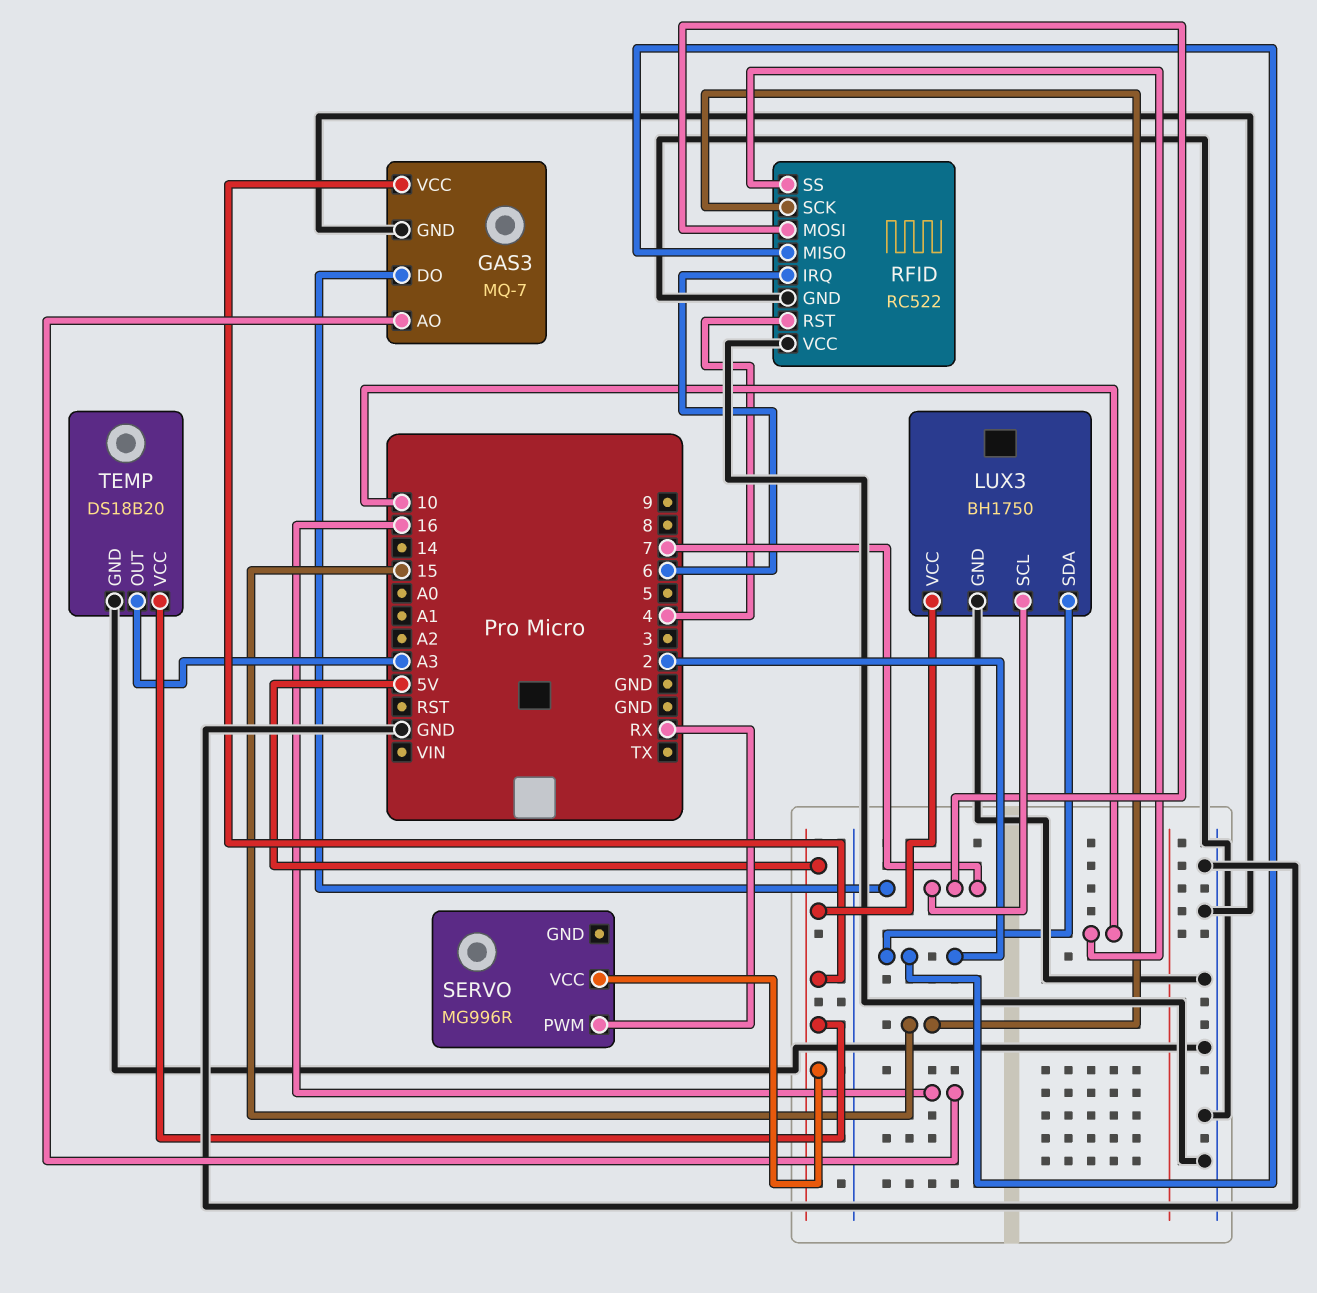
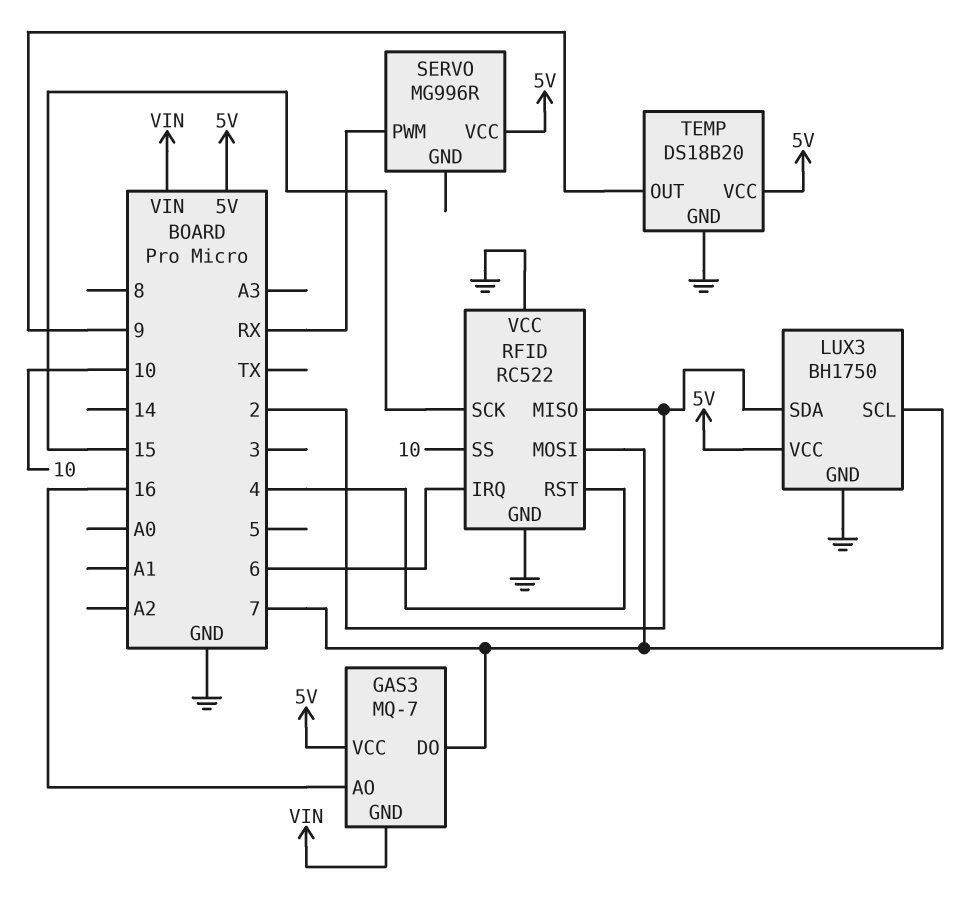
GAS3 pin GND: GND -> VIN
TEMP pin OUT: A3 -> 9

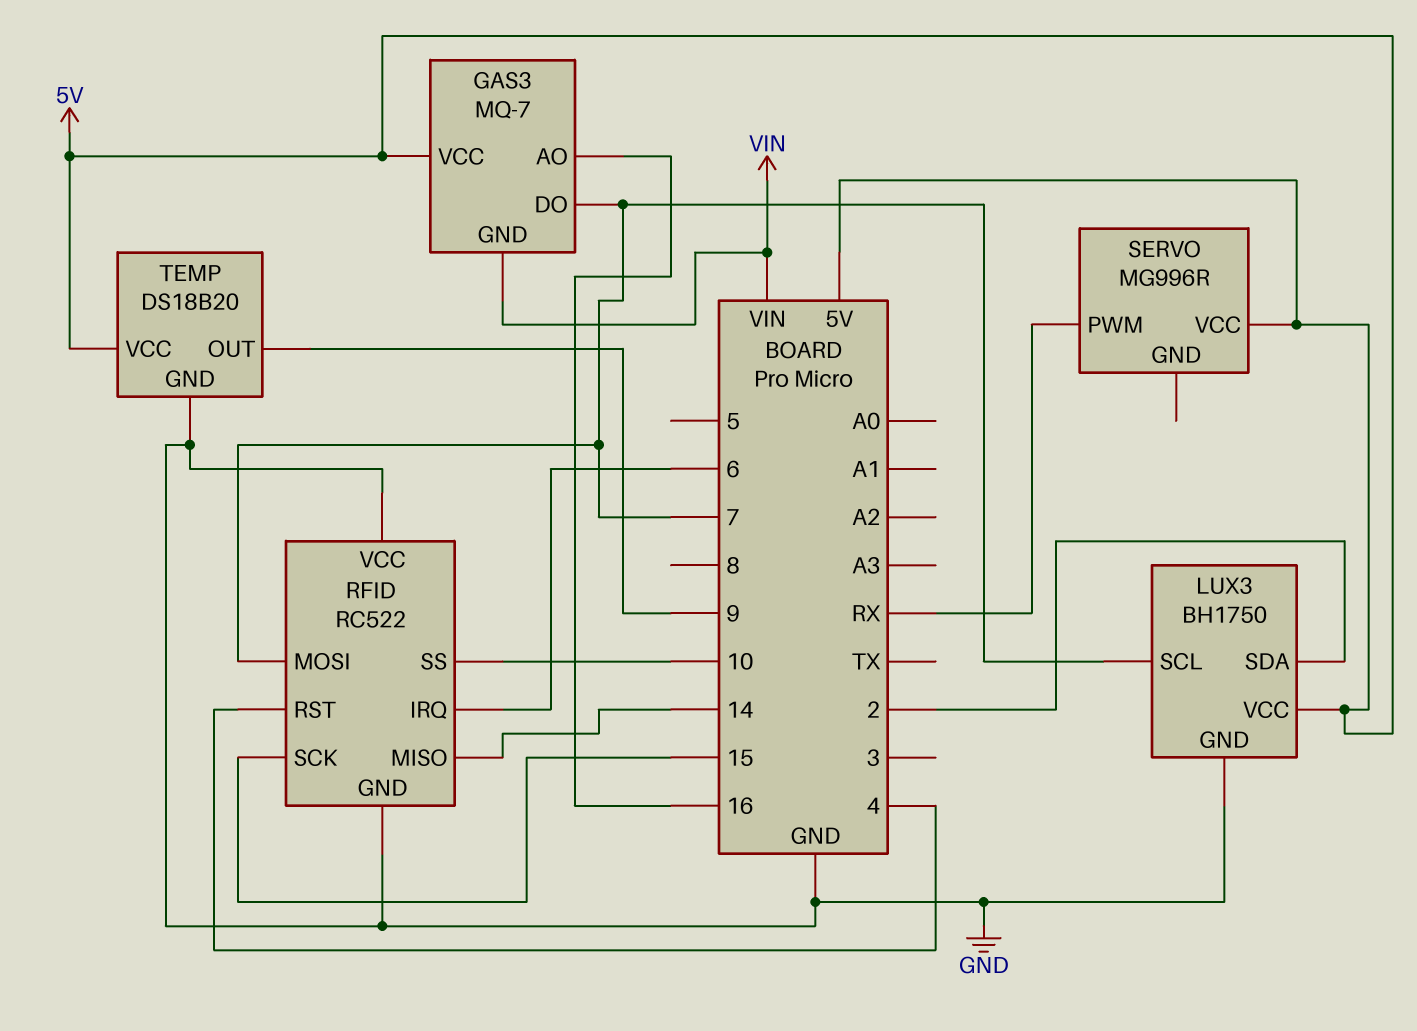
RFID pin MISO: 2 -> 14

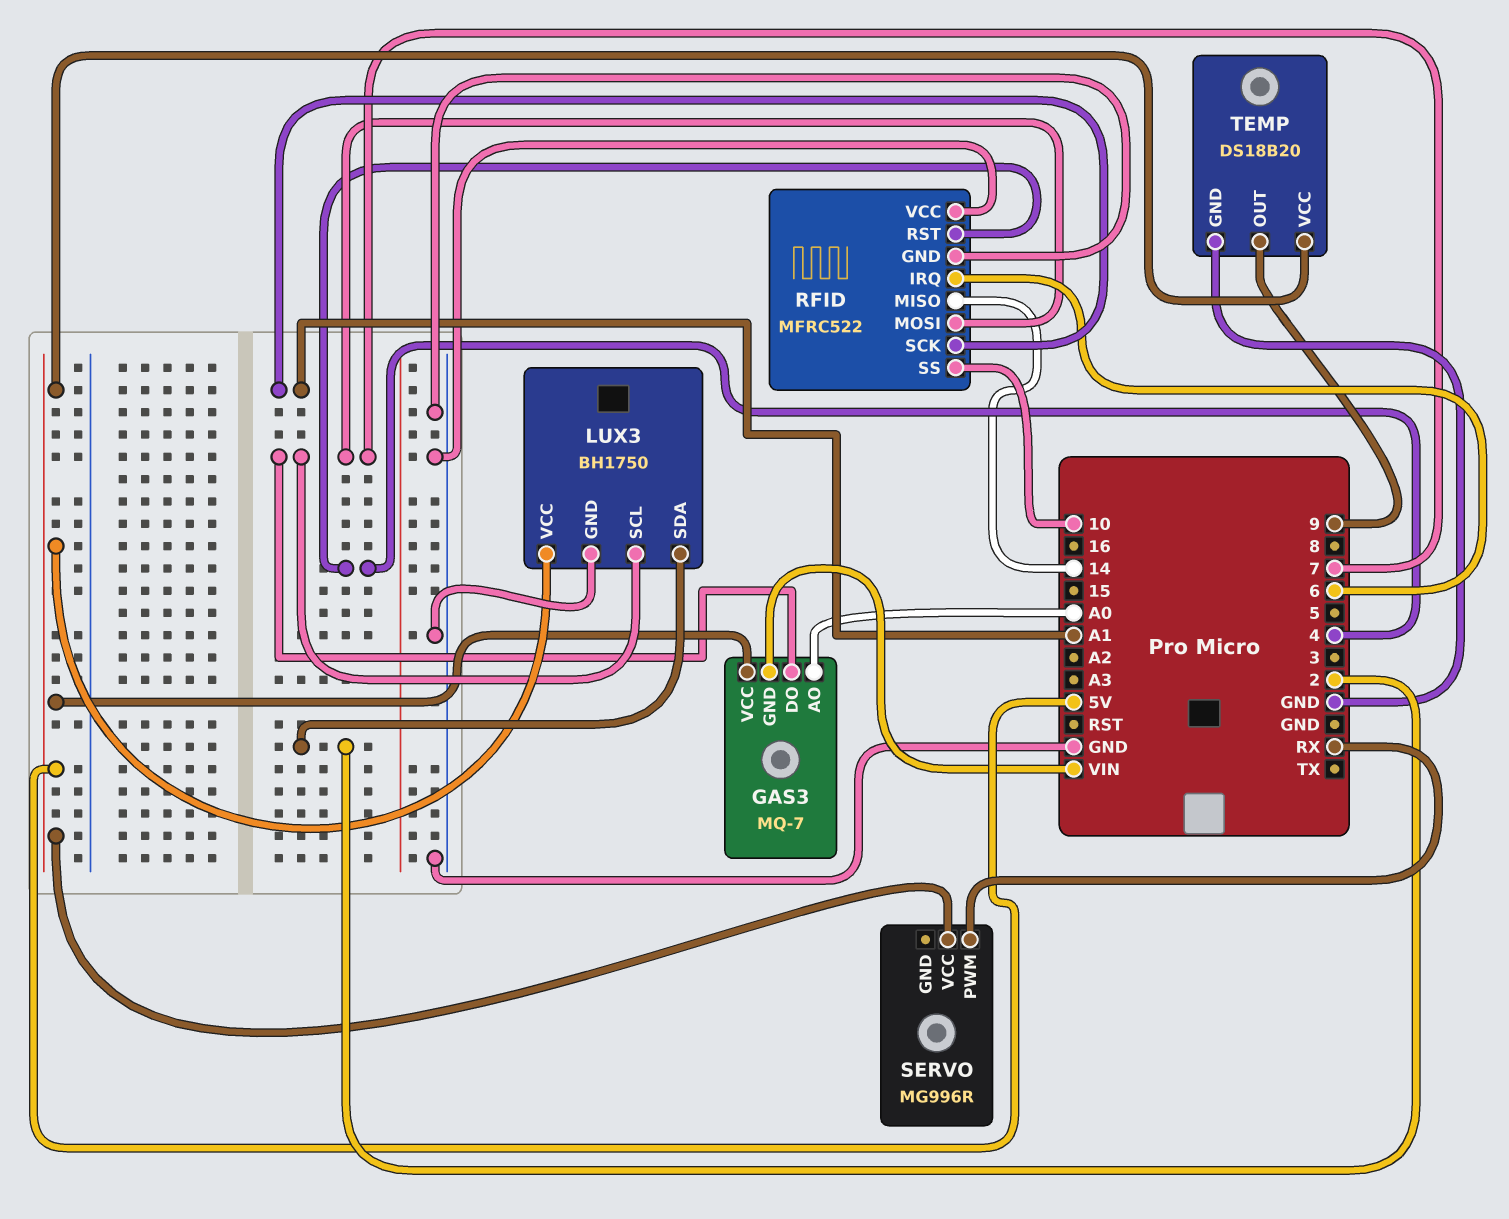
GAS3 pin AO: 16 -> A0
RFID: RC522 -> MFRC522
RFID pin SCK: 15 -> A1

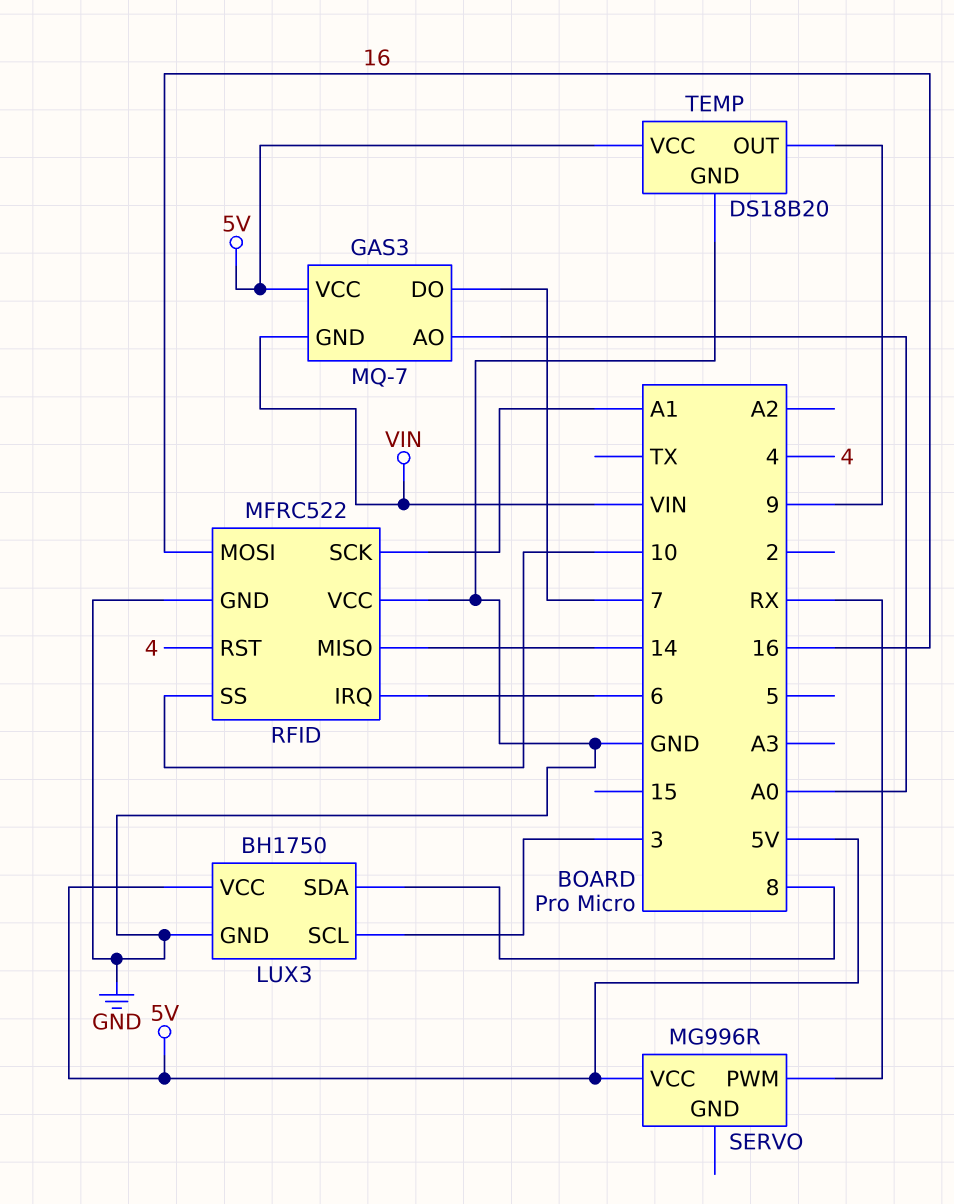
LUX3 pin SCL: 7 -> 3
LUX3 pin SDA: 2 -> 8
RFID pin MOSI: 7 -> 16

